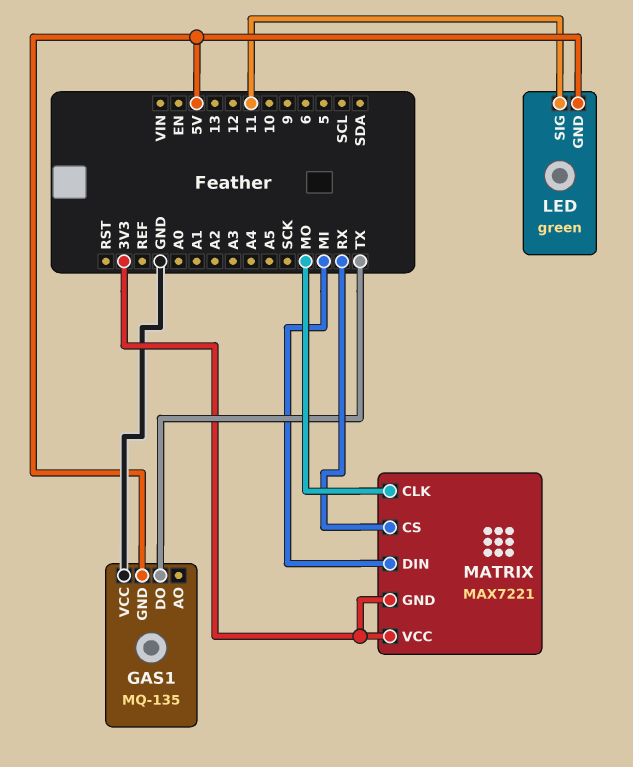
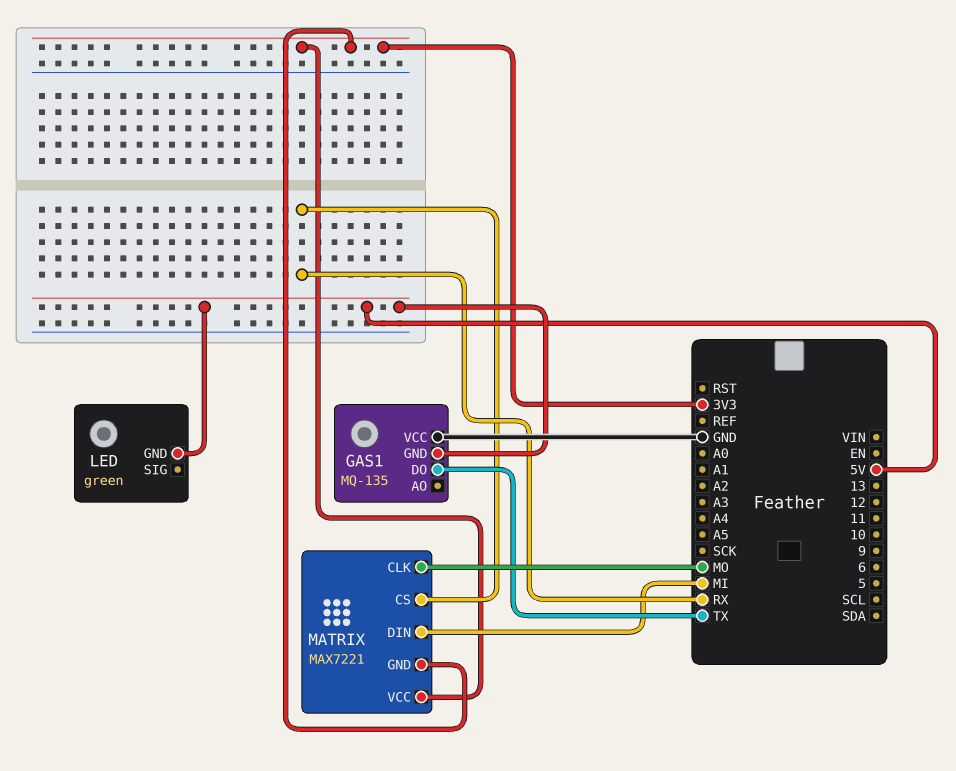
LED pin SIG: 11 -> none

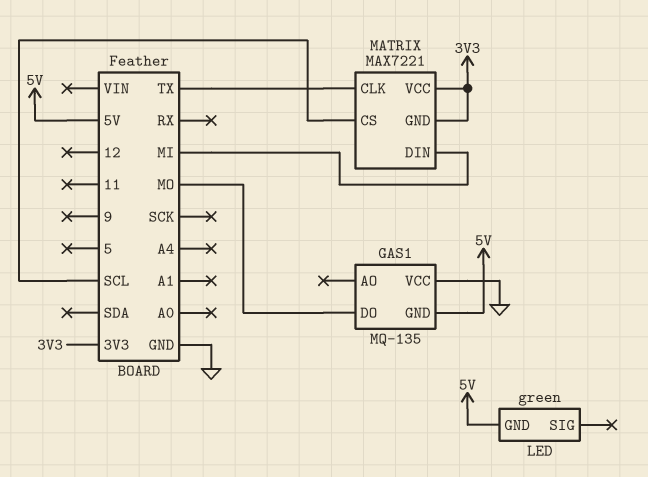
GAS1 pin DO: TX -> MO
MATRIX pin CLK: MO -> TX
MATRIX pin CS: RX -> SCL

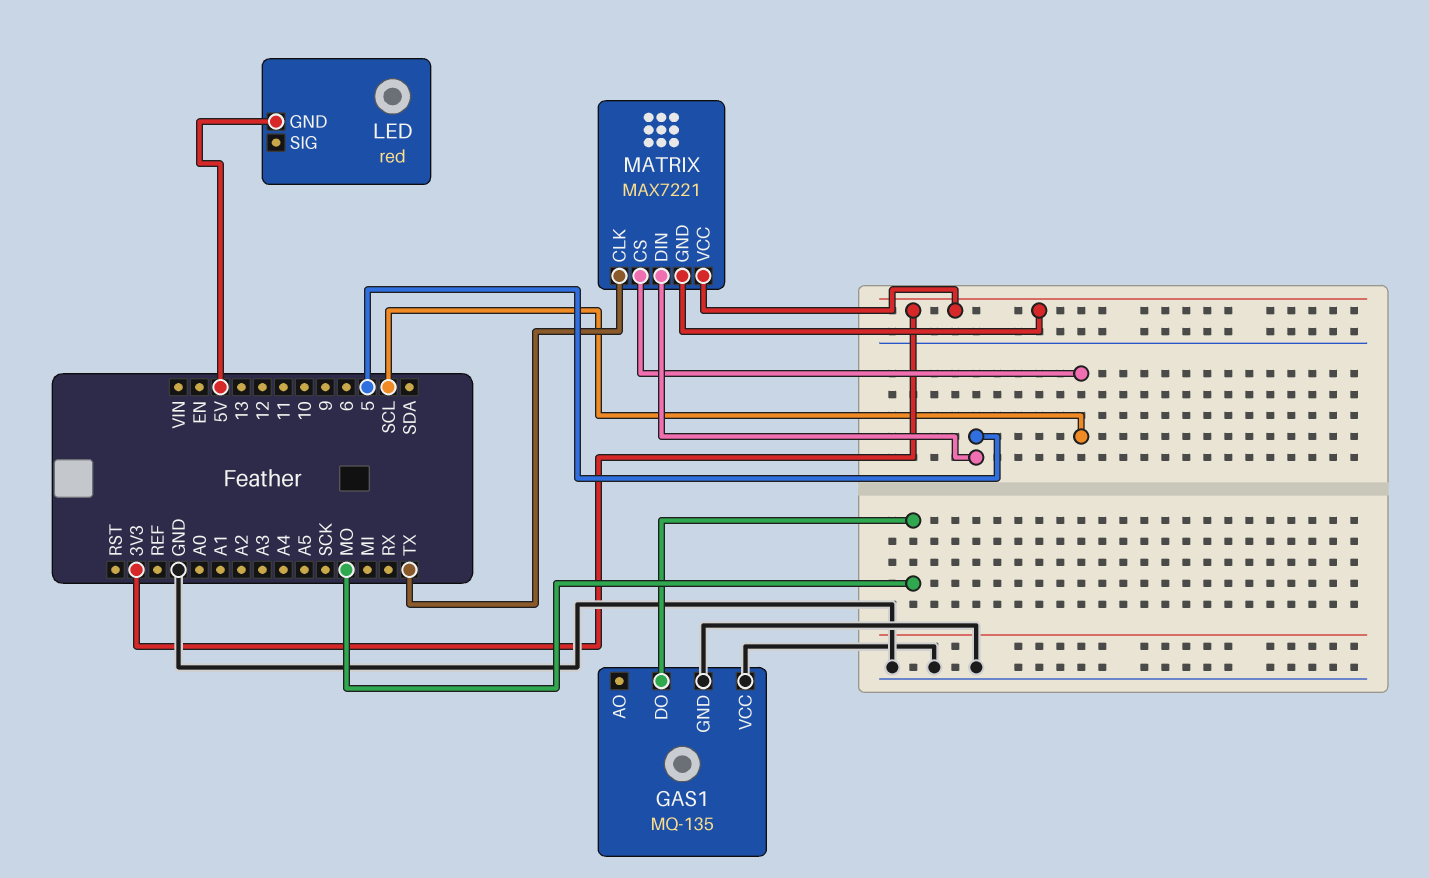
GAS1 pin GND: 5V -> GND
LED: green -> red
MATRIX pin DIN: MI -> 5

